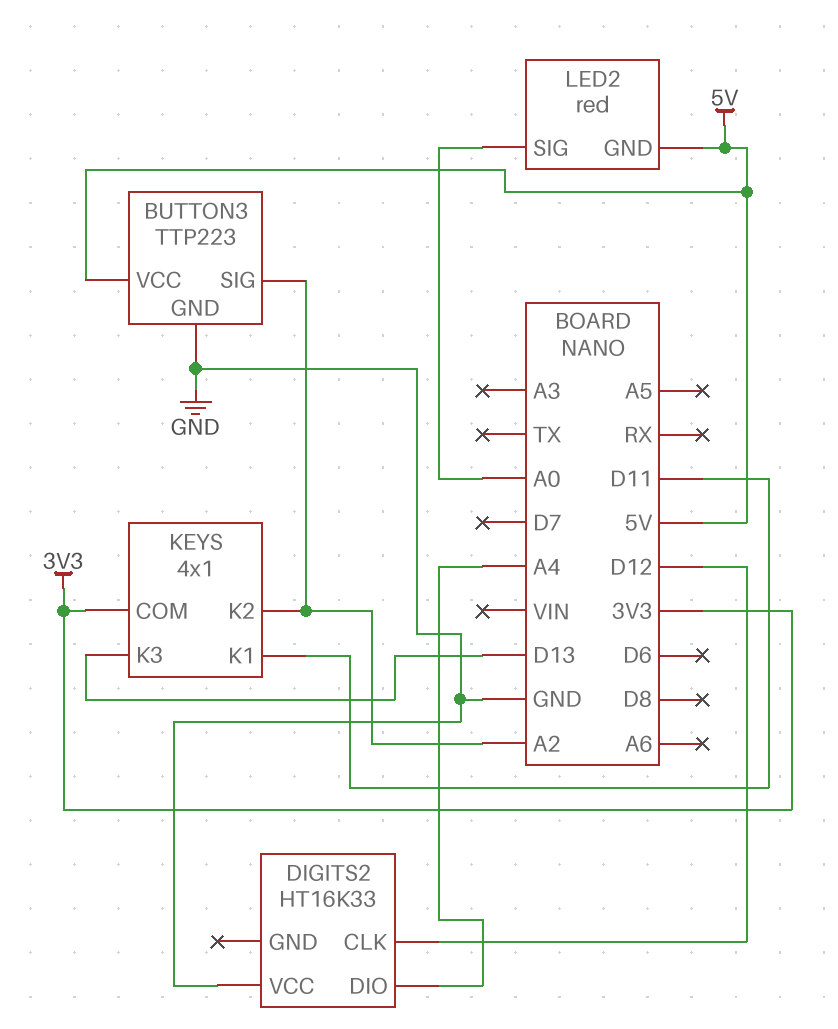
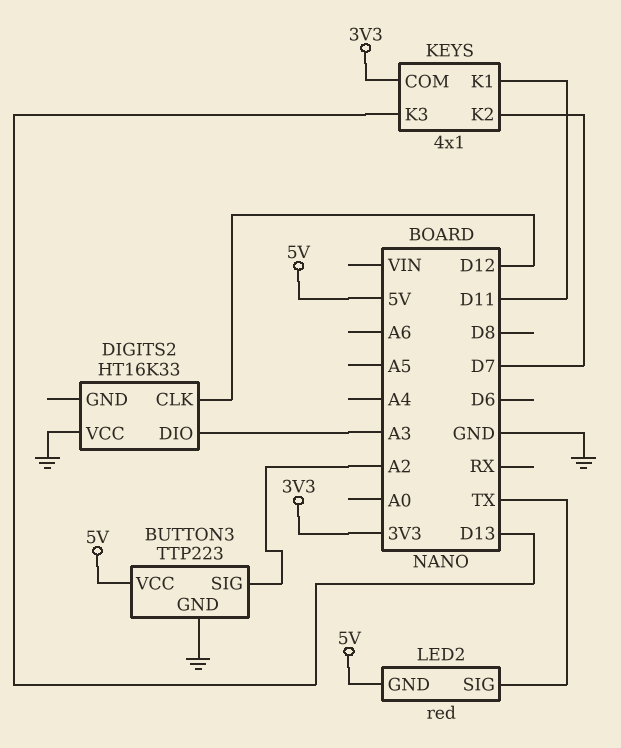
DIGITS2 pin DIO: A4 -> A3
KEYS pin K2: A2 -> D7
LED2 pin SIG: A0 -> TX

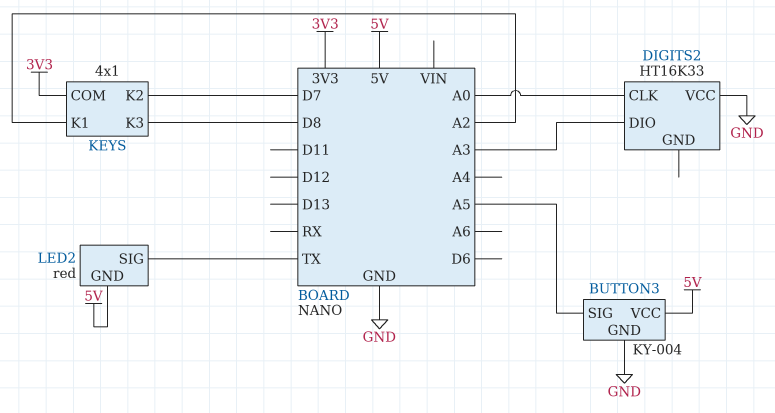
BUTTON3: TTP223 -> KY-004
BUTTON3 pin SIG: A2 -> A5
DIGITS2 pin CLK: D12 -> A0
KEYS pin K1: D11 -> A2
KEYS pin K3: D13 -> D8

